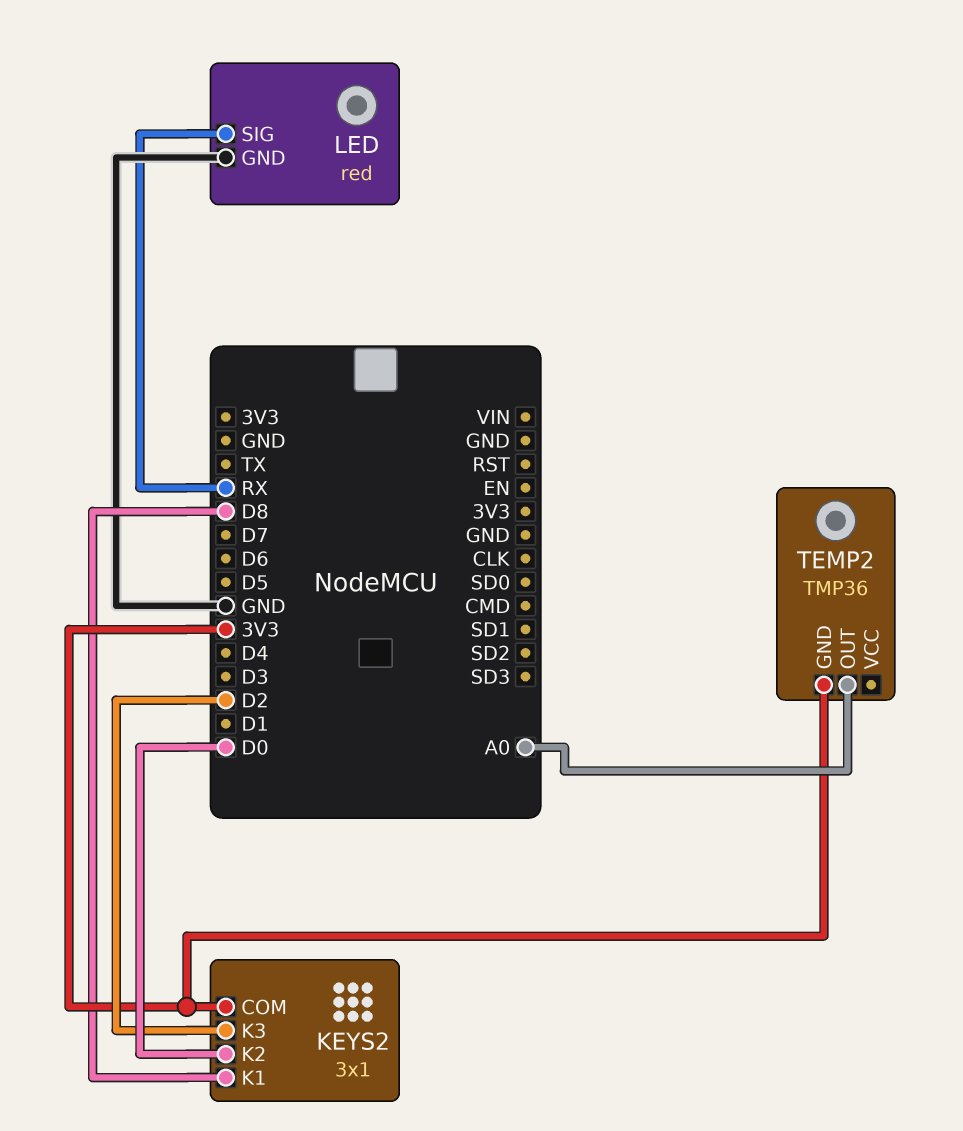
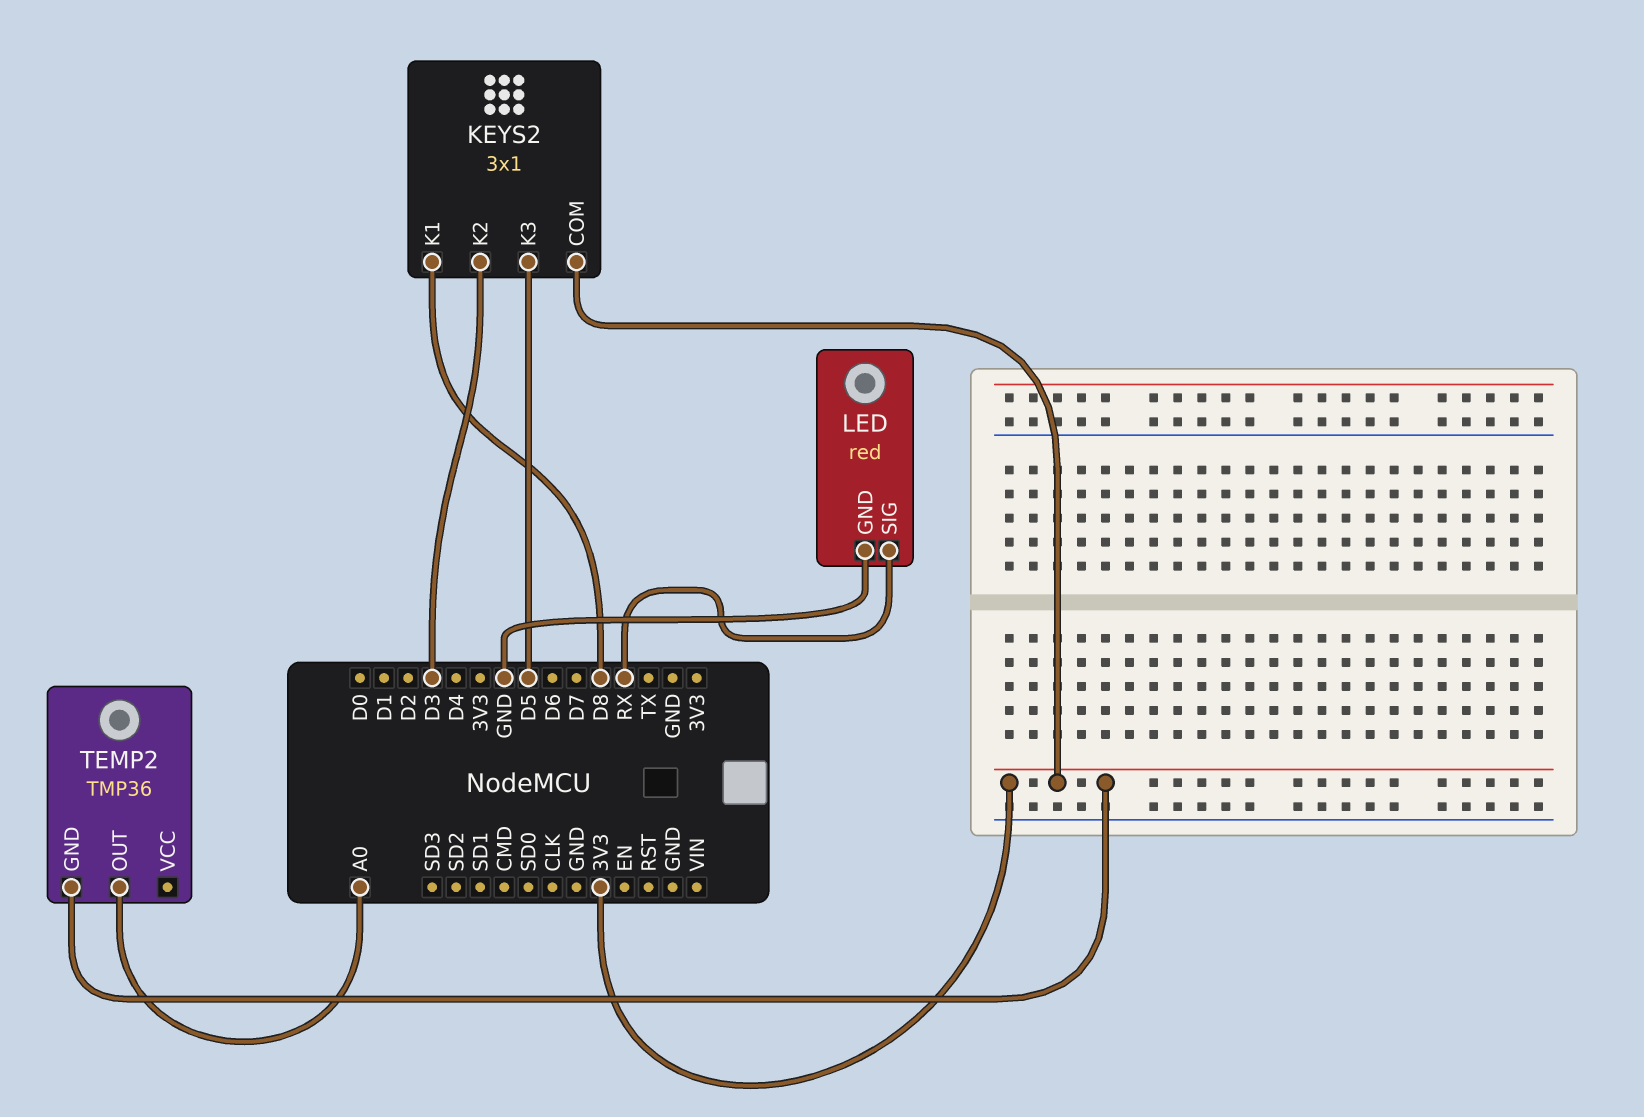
KEYS2 pin K2: D0 -> D3
KEYS2 pin K3: D2 -> D5

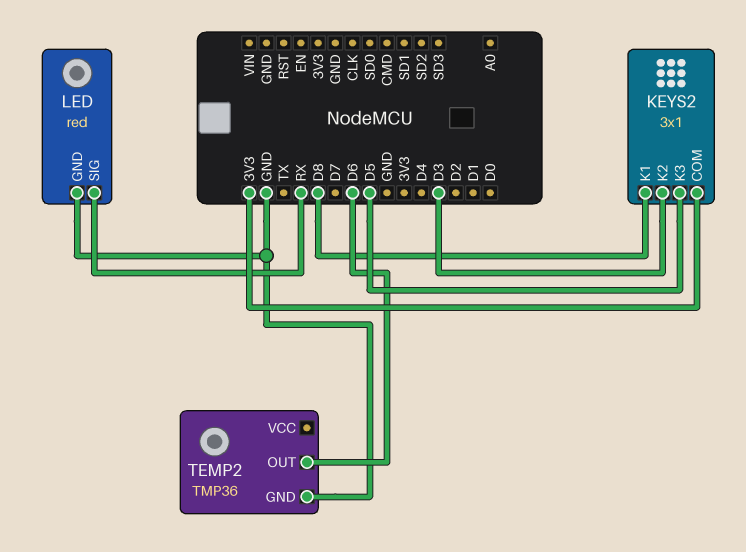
TEMP2 pin GND: 3V3 -> GND
TEMP2 pin OUT: A0 -> D6

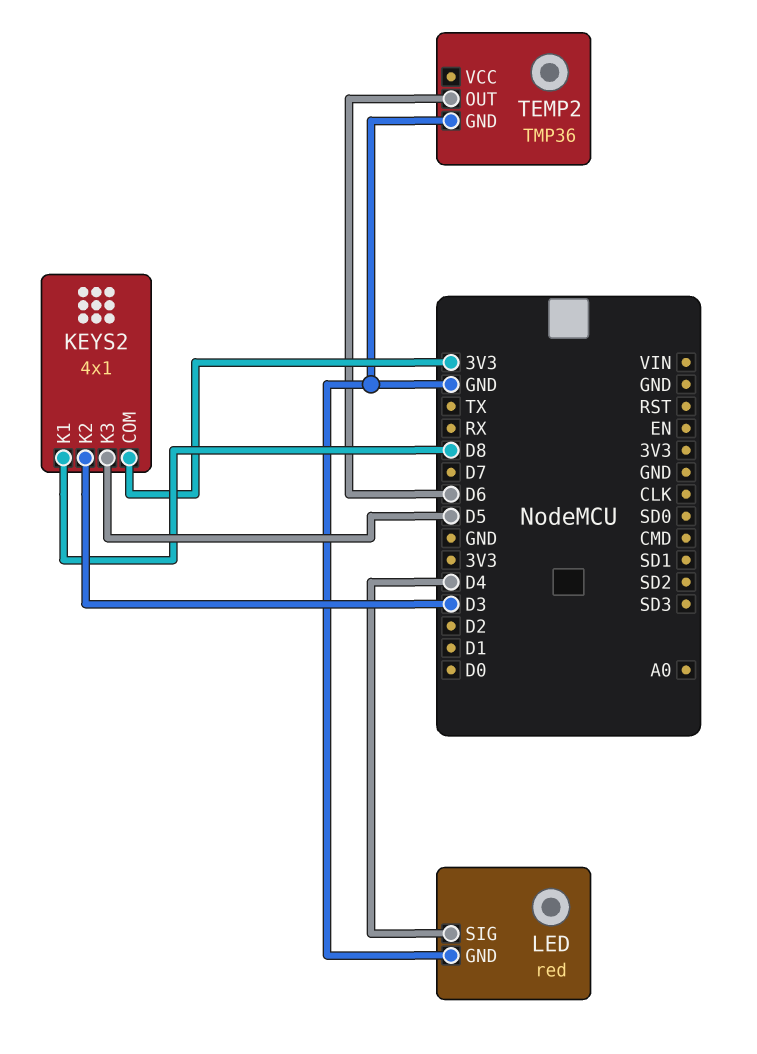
KEYS2: 3x1 -> 4x1
LED pin SIG: RX -> D4

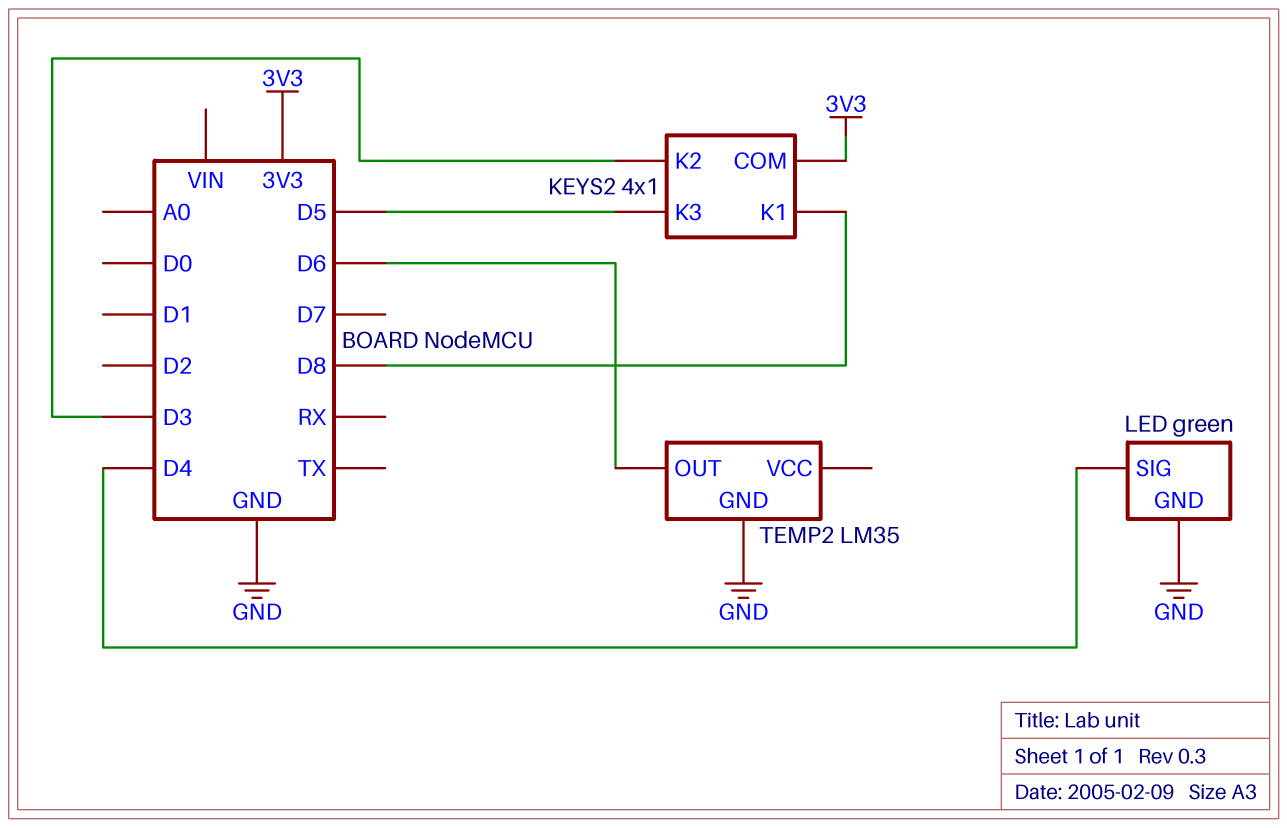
LED: red -> green
TEMP2: TMP36 -> LM35

